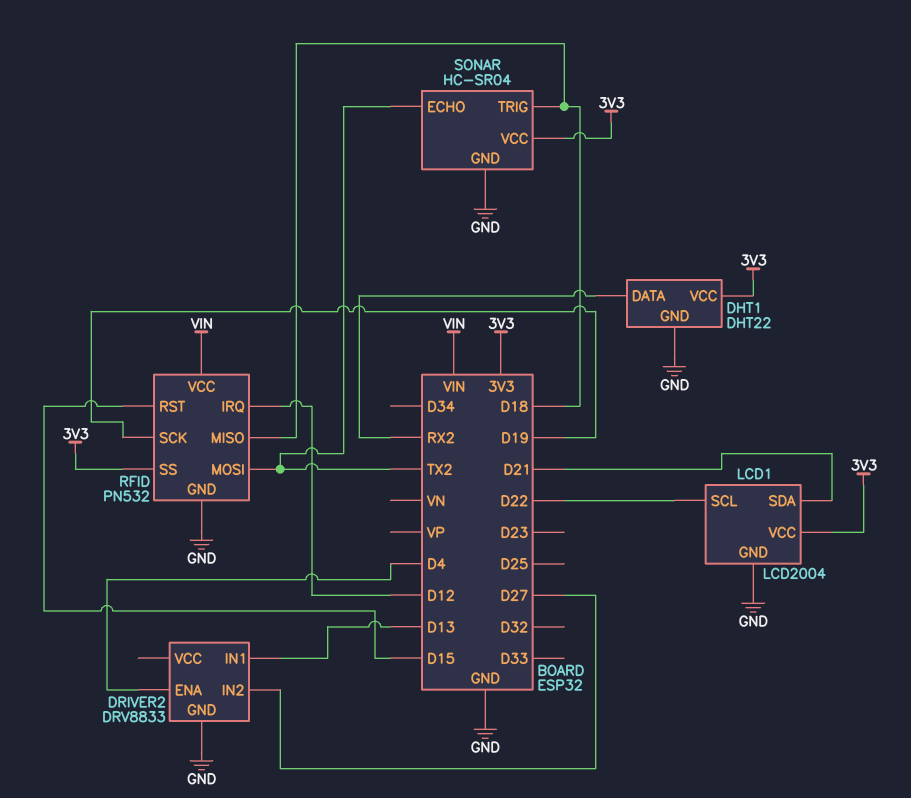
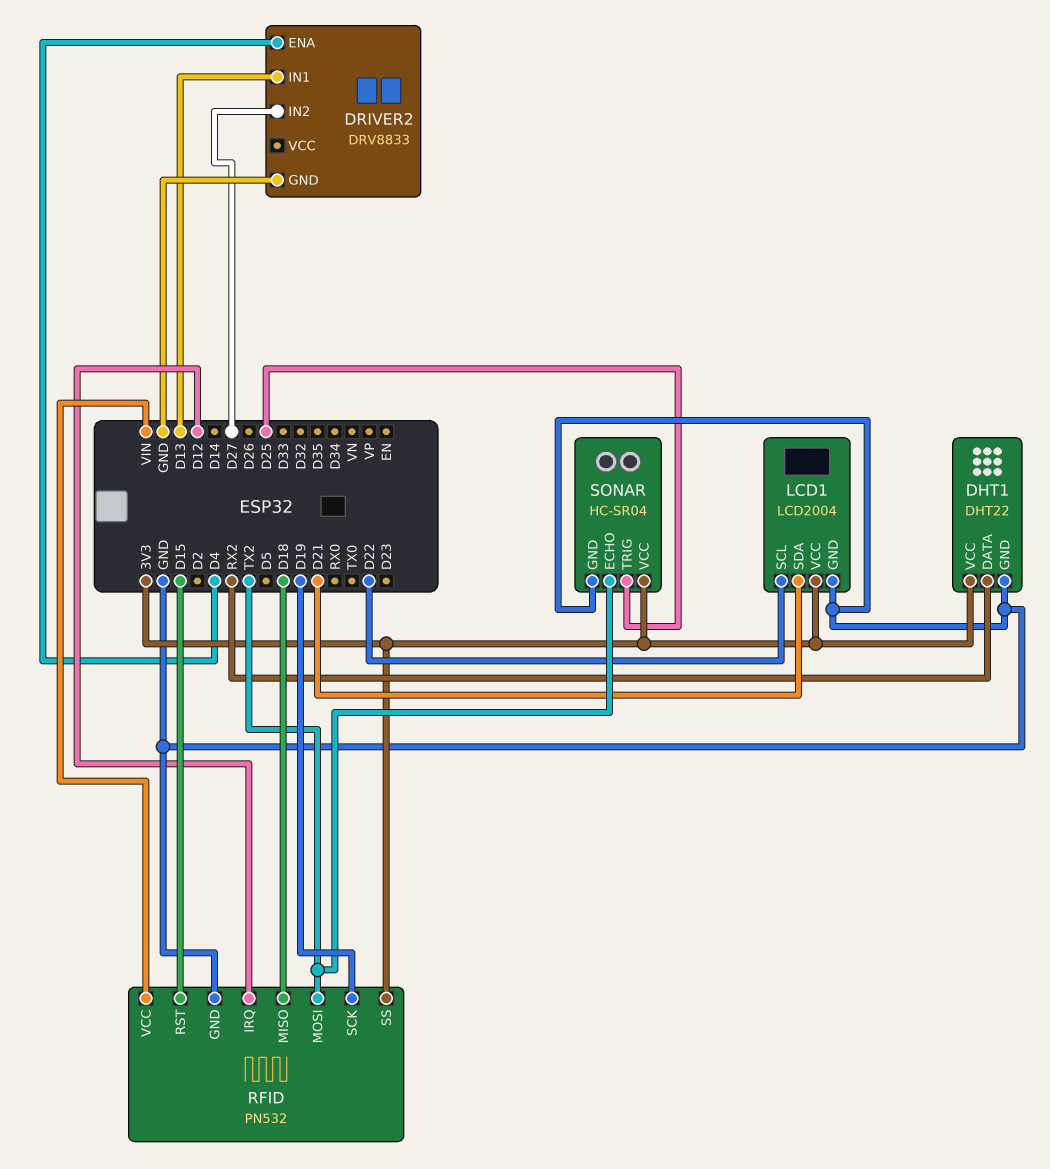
SONAR pin TRIG: D18 -> D25

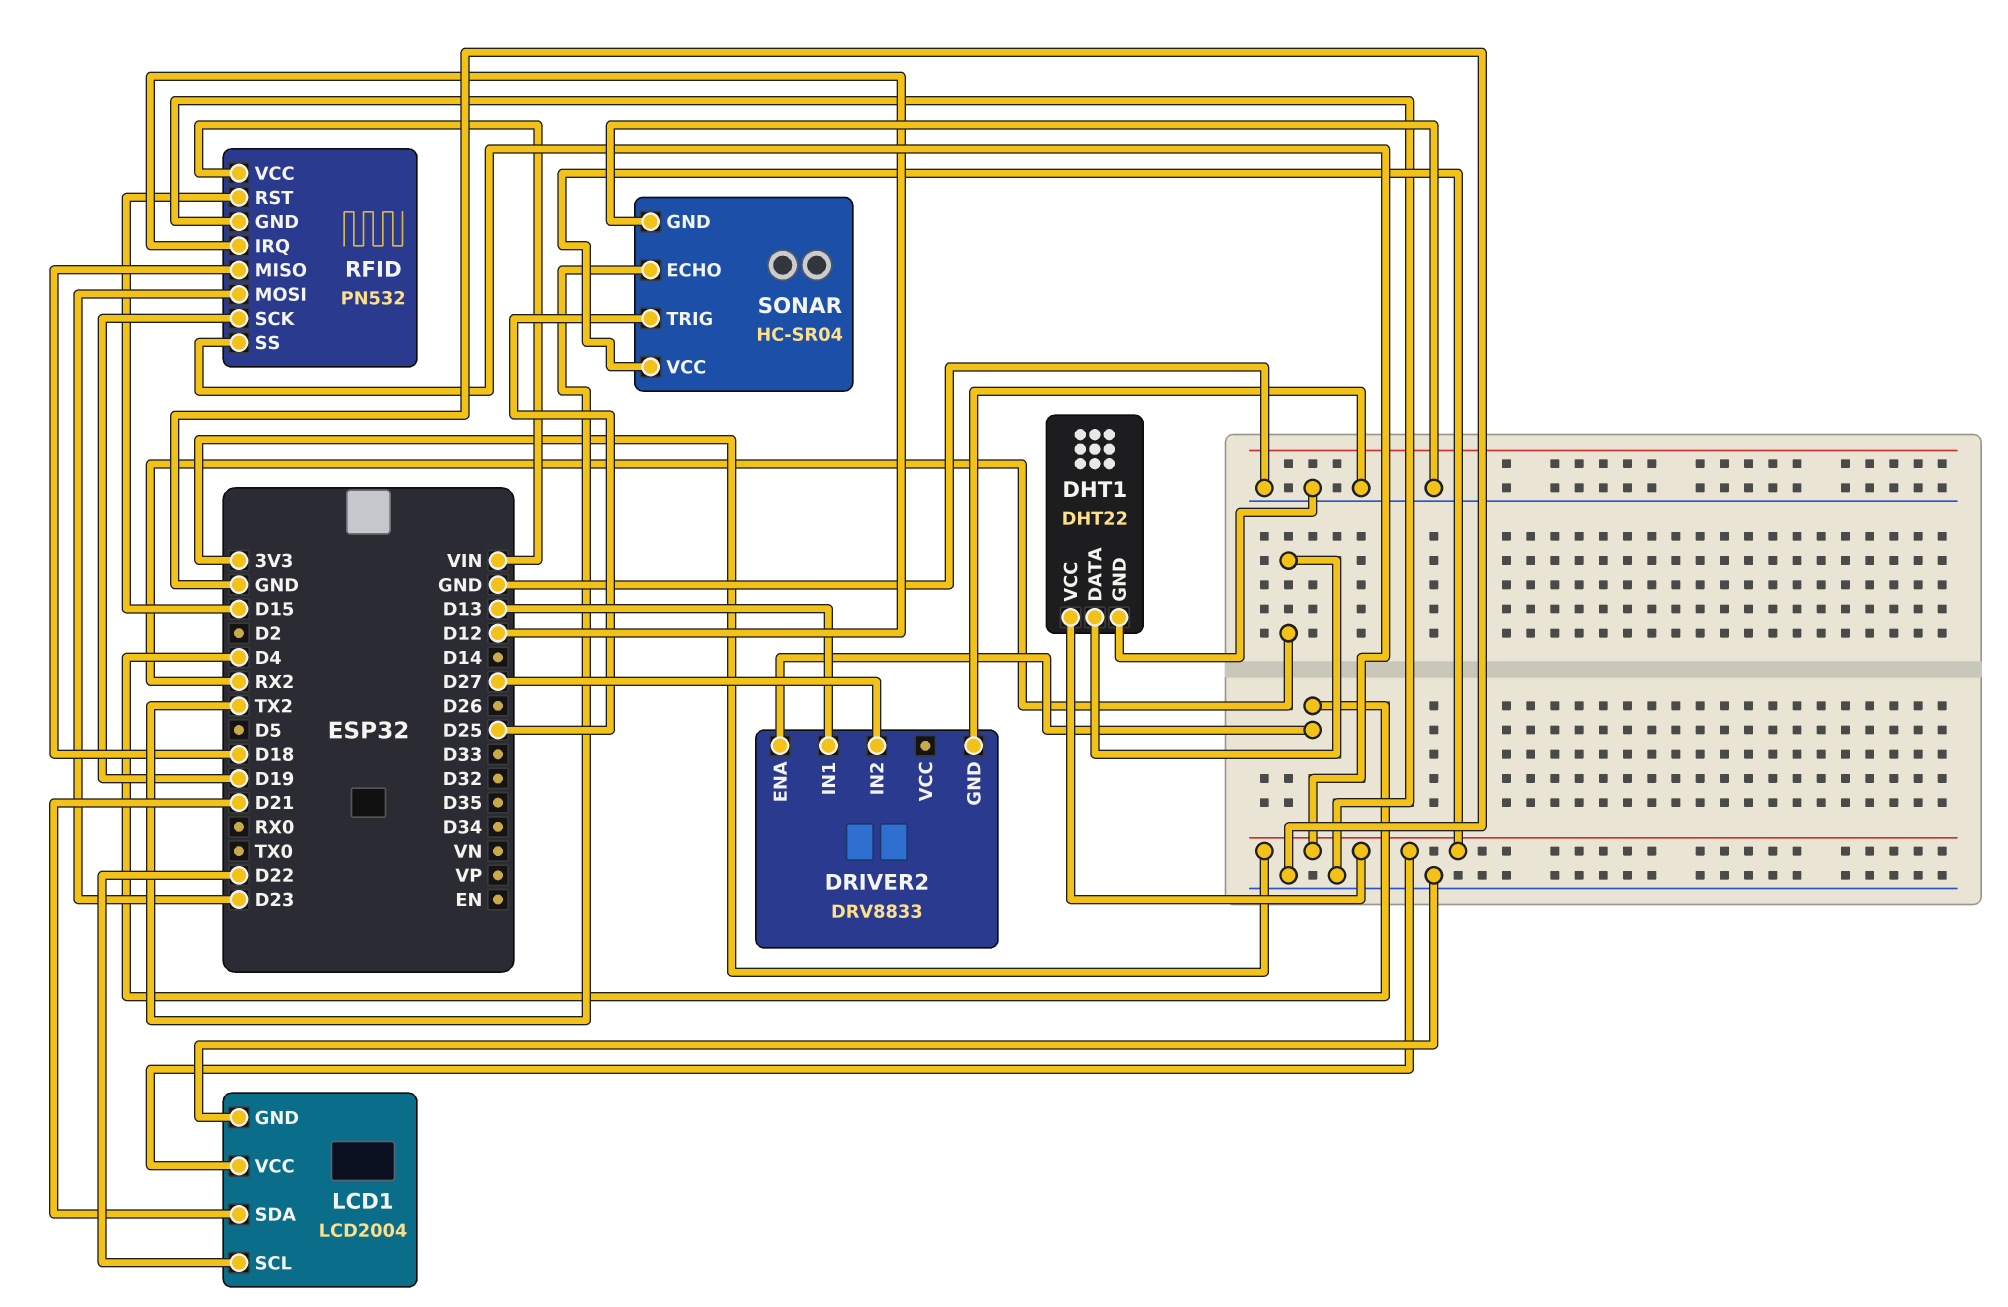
RFID pin MOSI: TX2 -> D23

